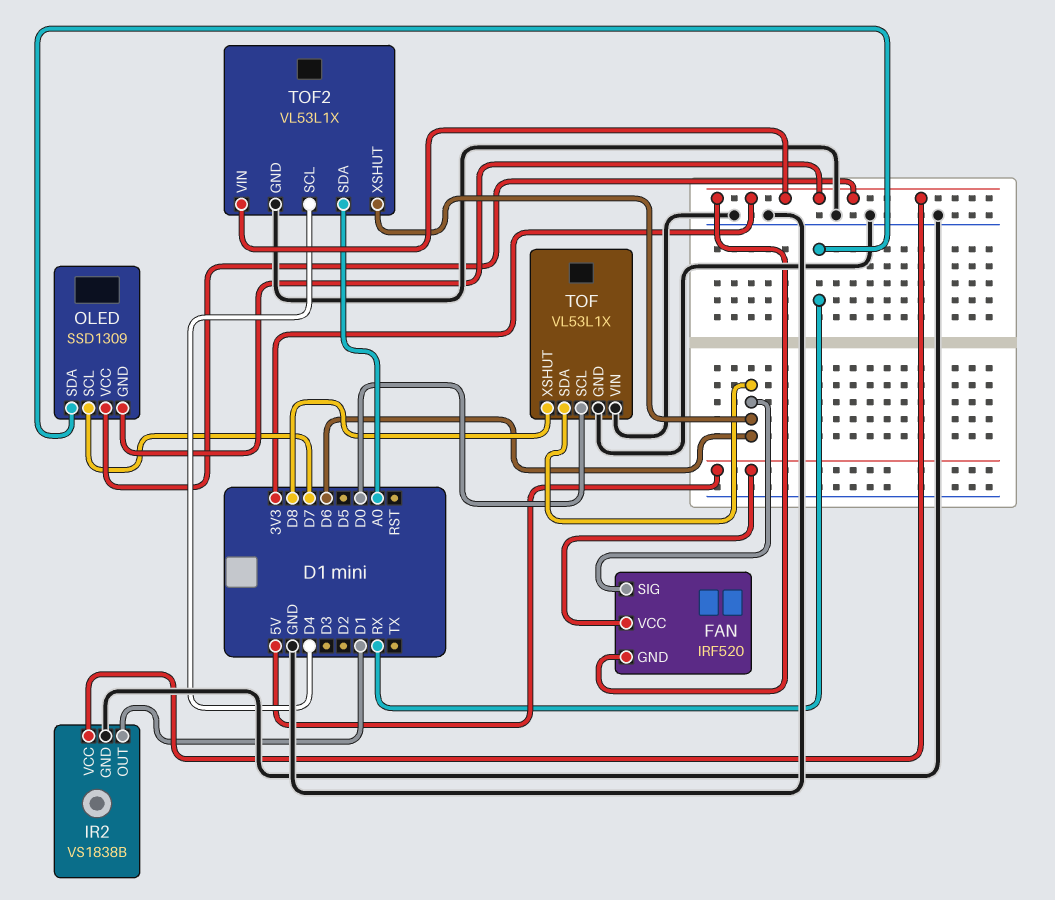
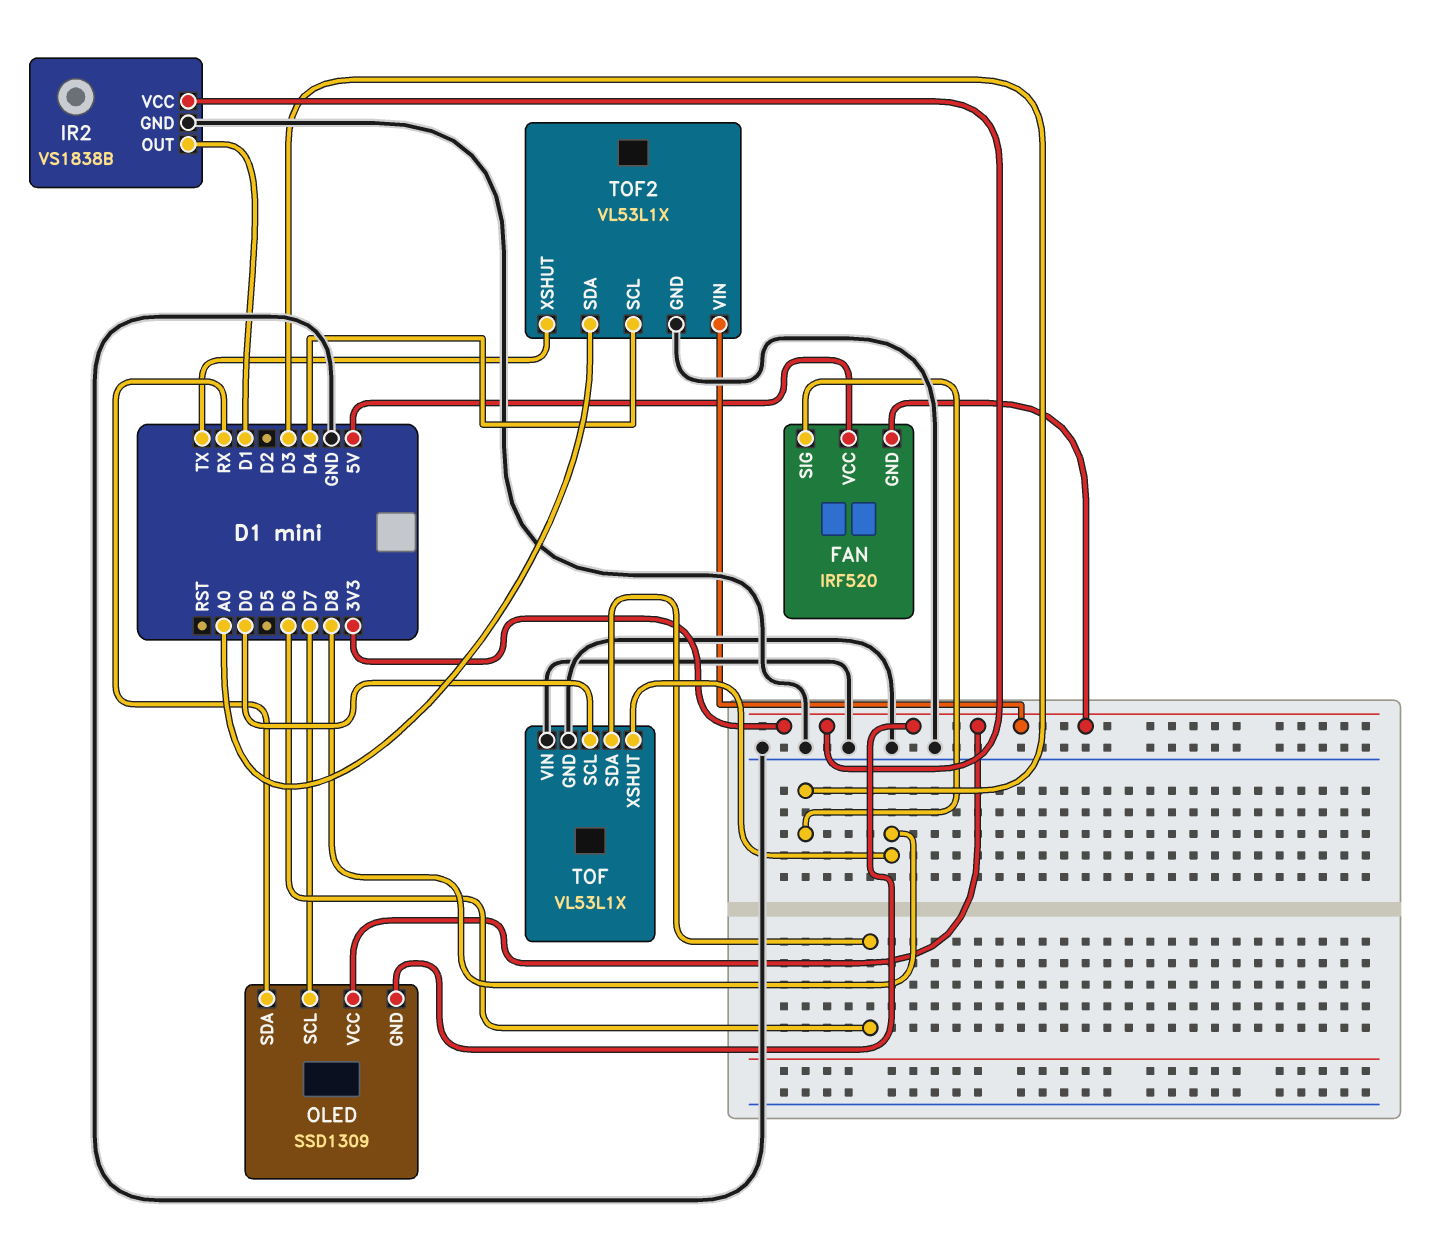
FAN pin SIG: D6 -> D3
TOF2 pin XSHUT: D6 -> TX

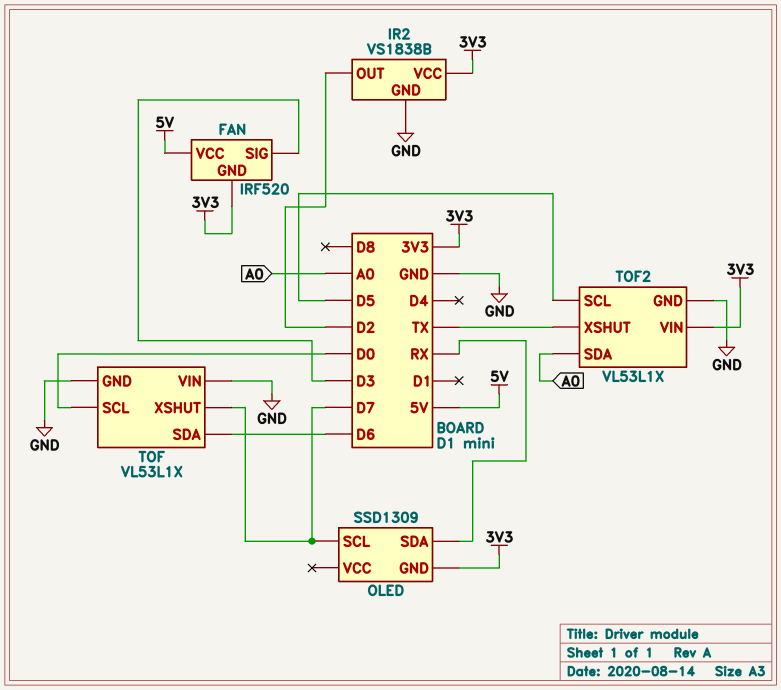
IR2 pin OUT: D1 -> D2
OLED pin VCC: 3V3 -> none
TOF pin XSHUT: D8 -> D7
TOF2 pin SCL: D4 -> D5

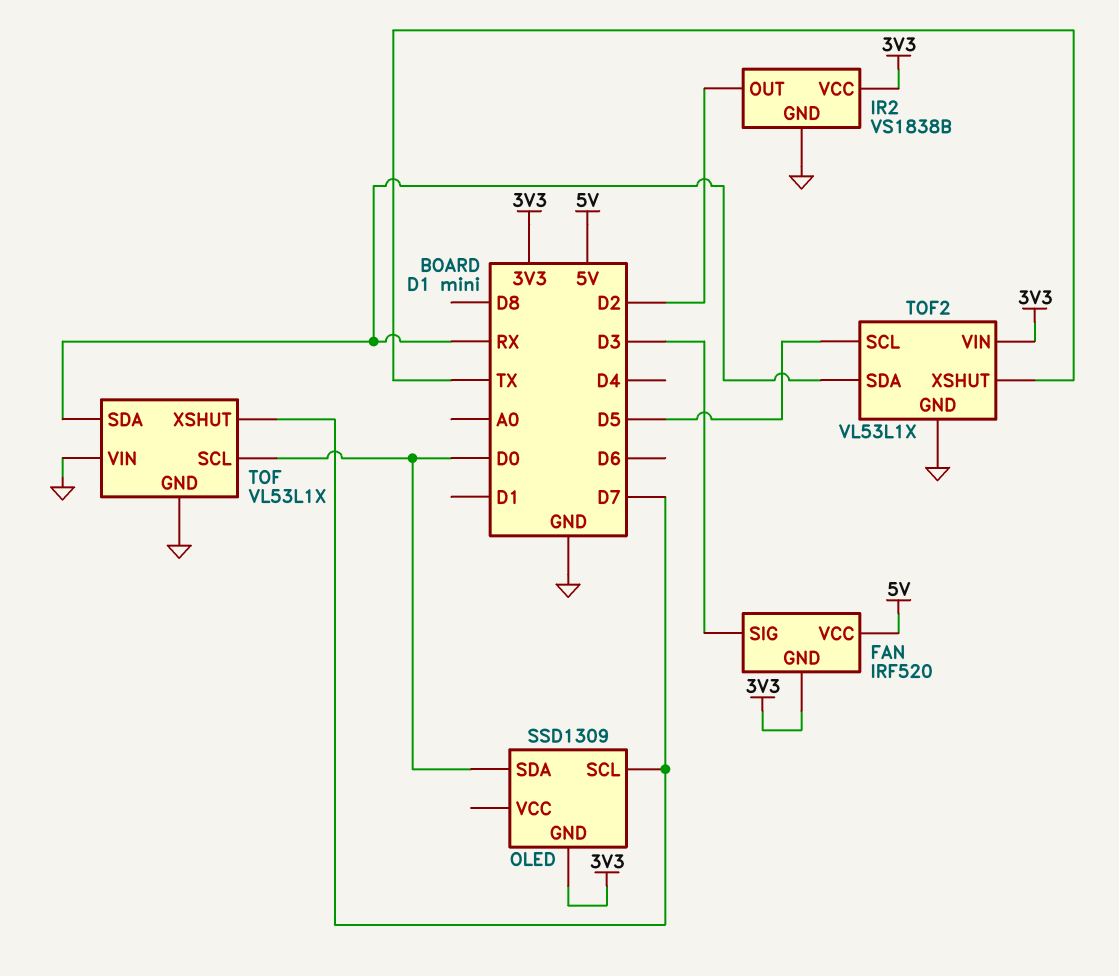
OLED pin SDA: RX -> D0
TOF pin SDA: D6 -> RX
TOF2 pin SDA: A0 -> RX

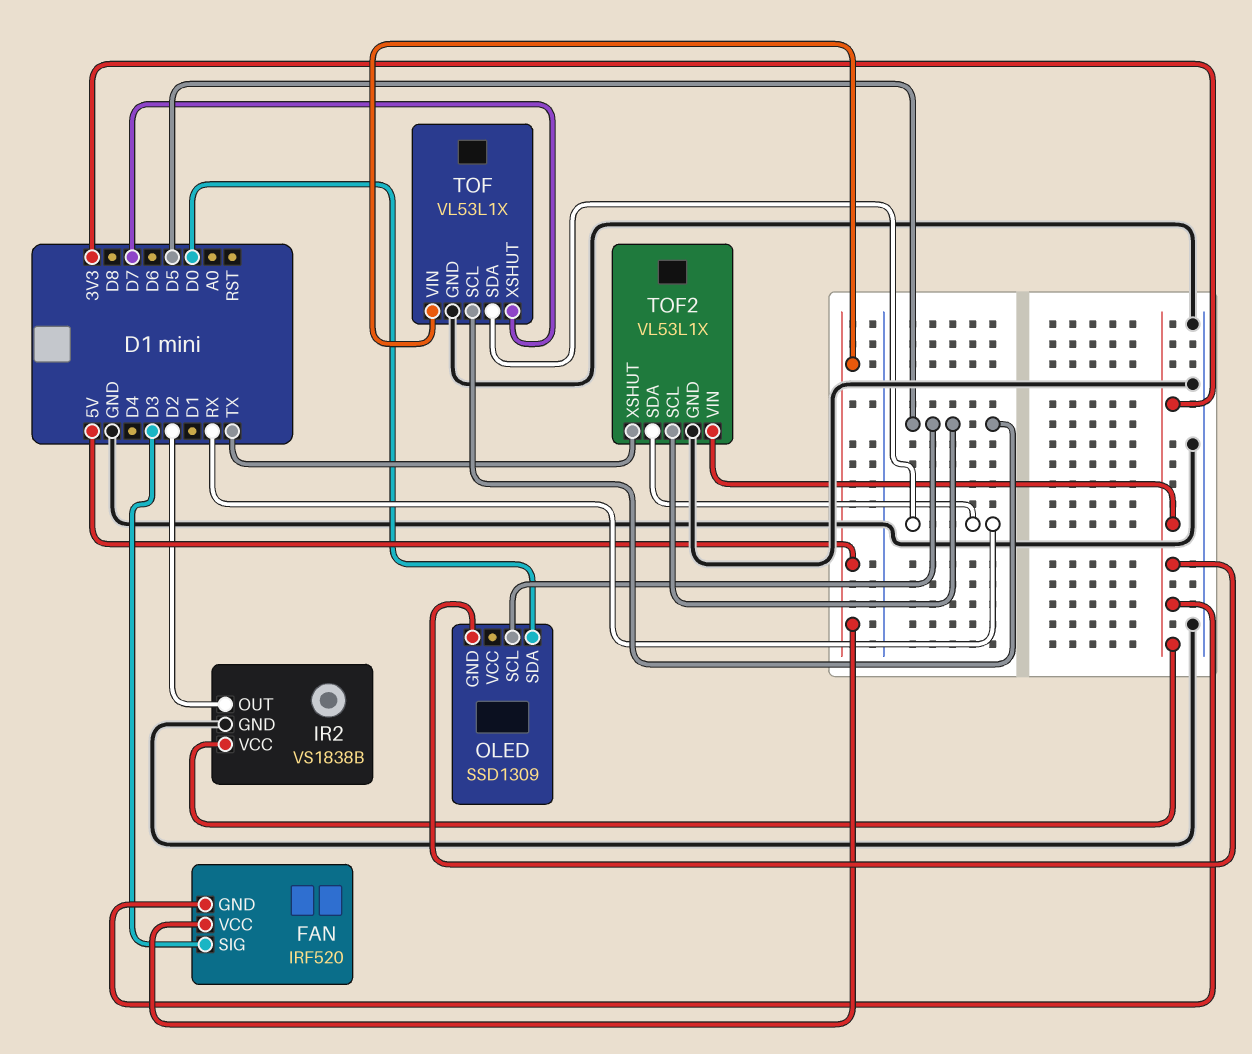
OLED pin SCL: D7 -> D5
TOF pin SCL: D0 -> D5
TOF pin VIN: GND -> 5V

